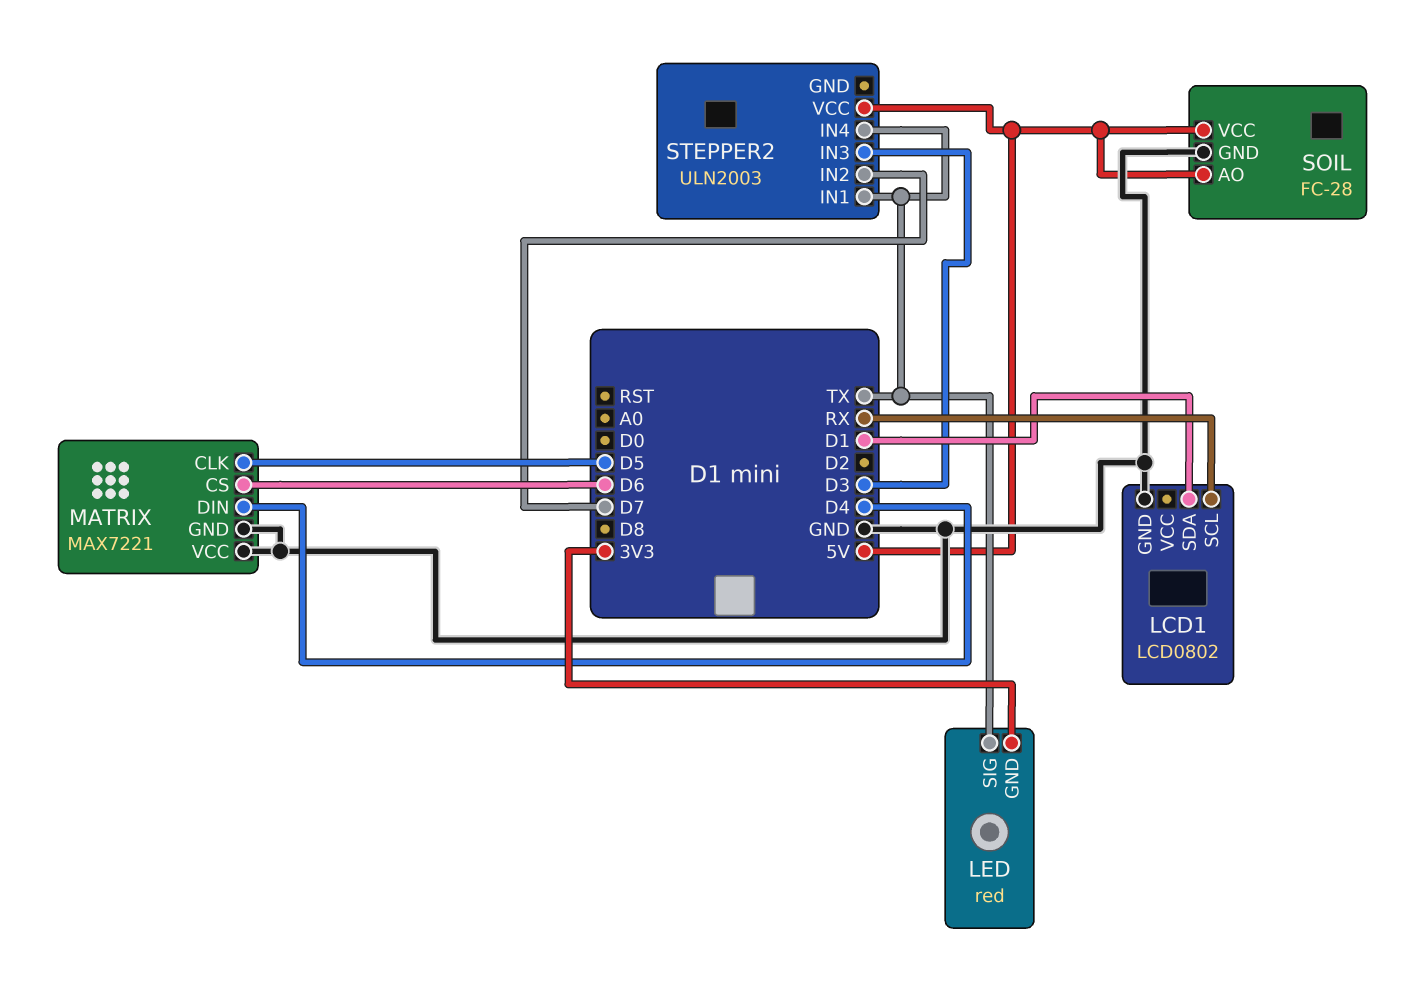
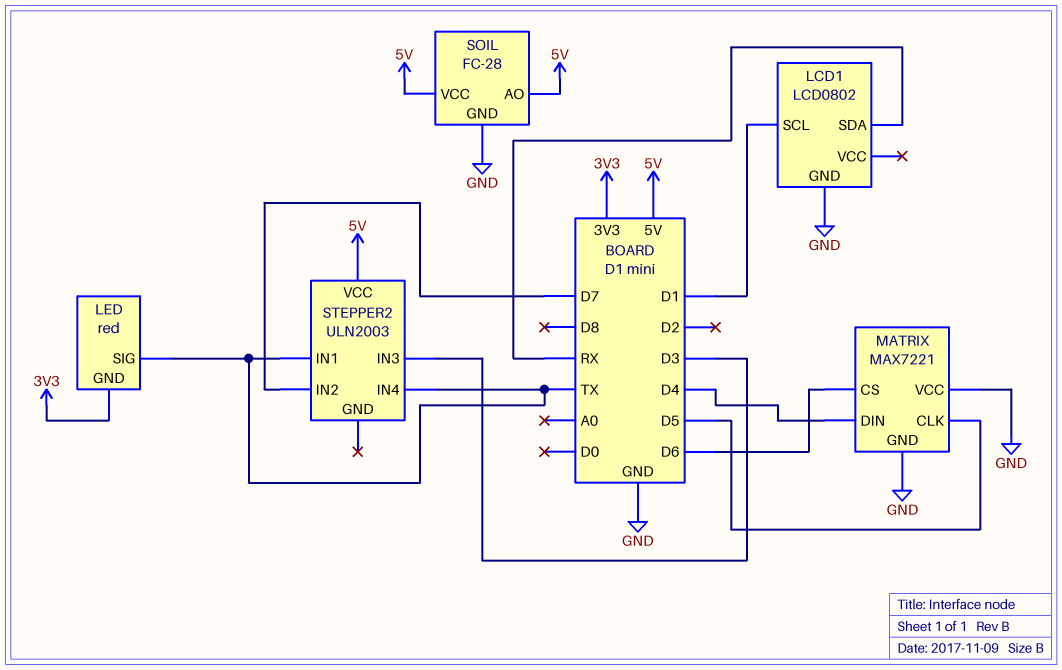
LCD1 pin SCL: RX -> D1
LCD1 pin SDA: D1 -> RX

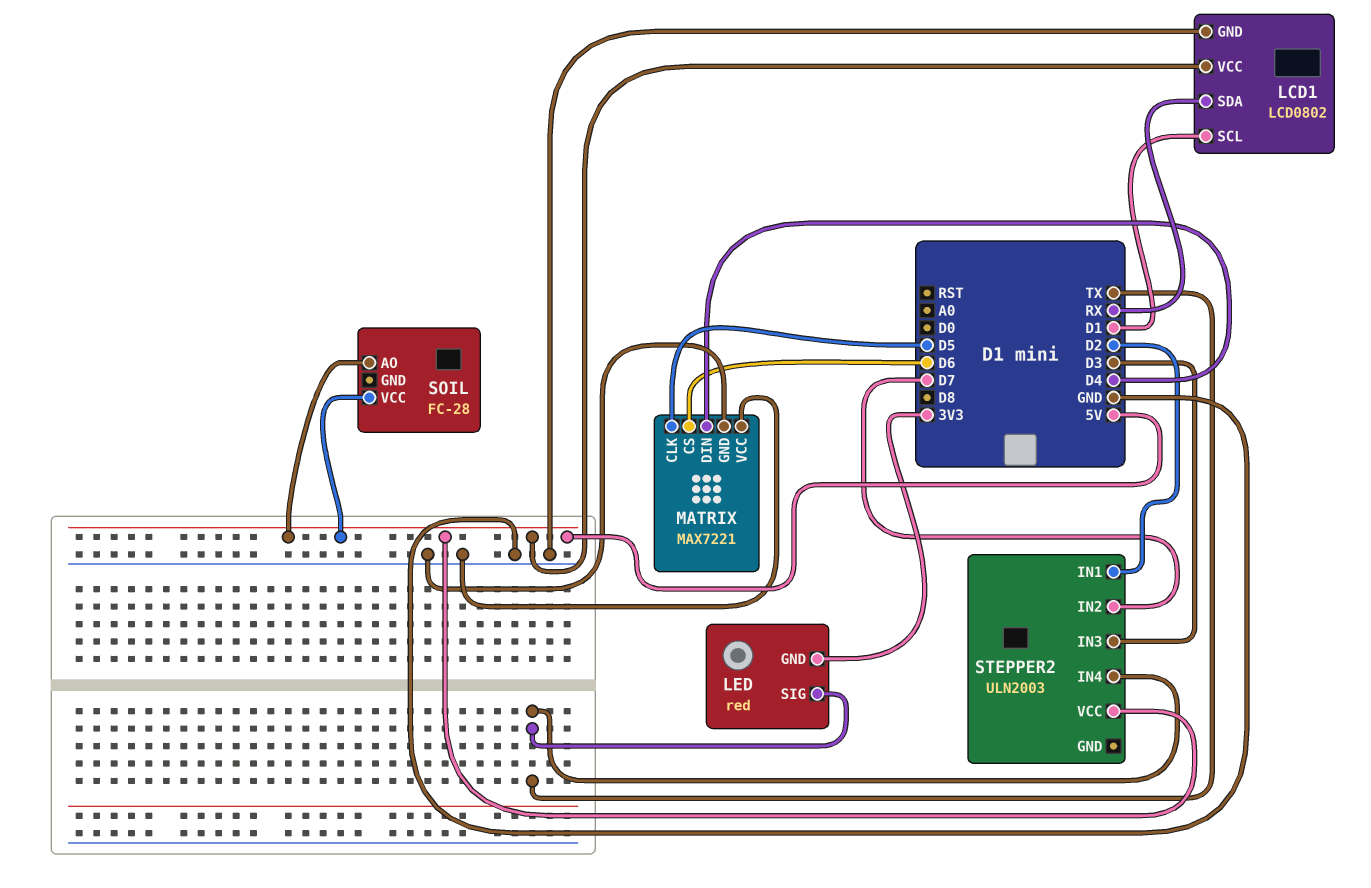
LCD1 pin VCC: none -> 5V
SOIL pin GND: GND -> none
STEPPER2 pin IN1: TX -> D2

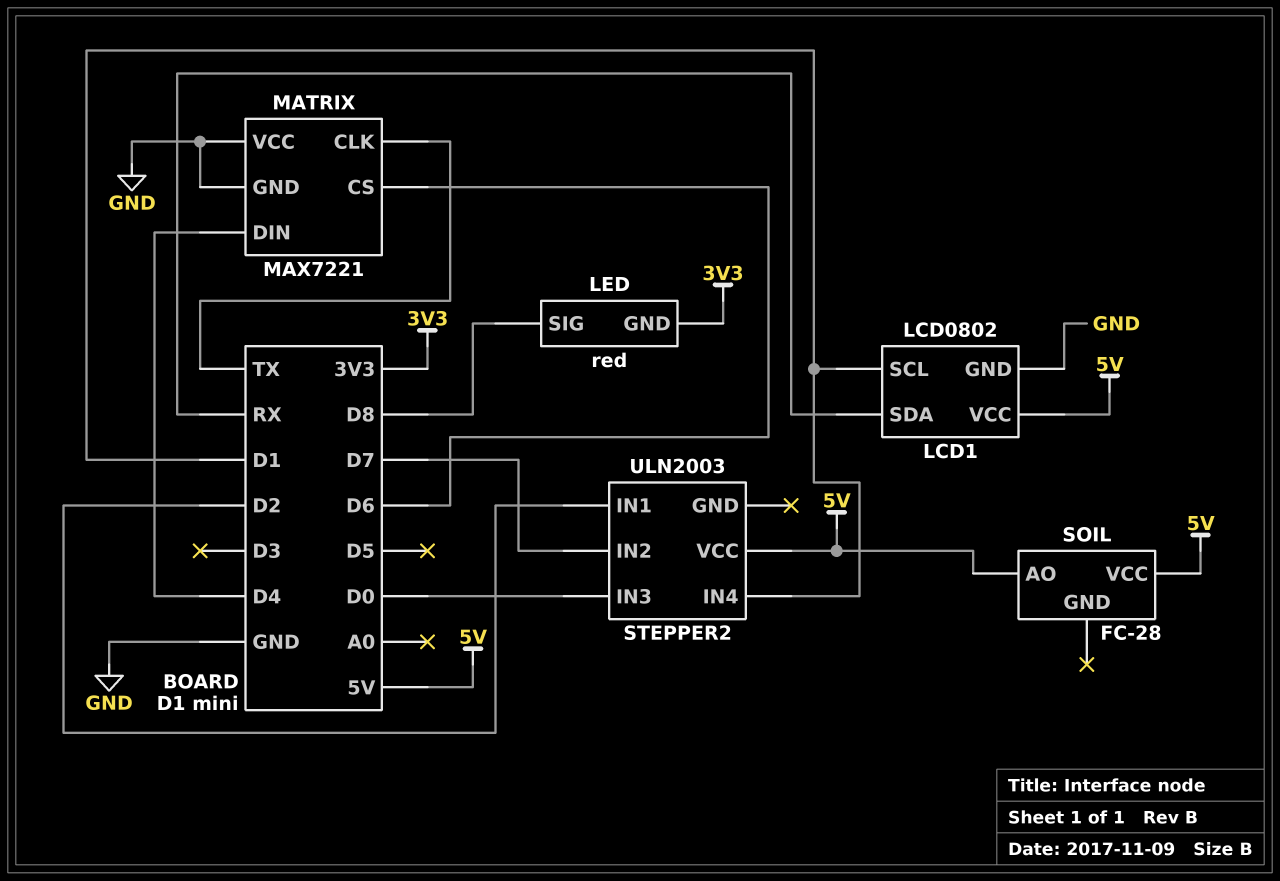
LED pin SIG: TX -> D8
MATRIX pin CLK: D5 -> TX
STEPPER2 pin IN3: D3 -> D0
STEPPER2 pin IN4: TX -> D1

